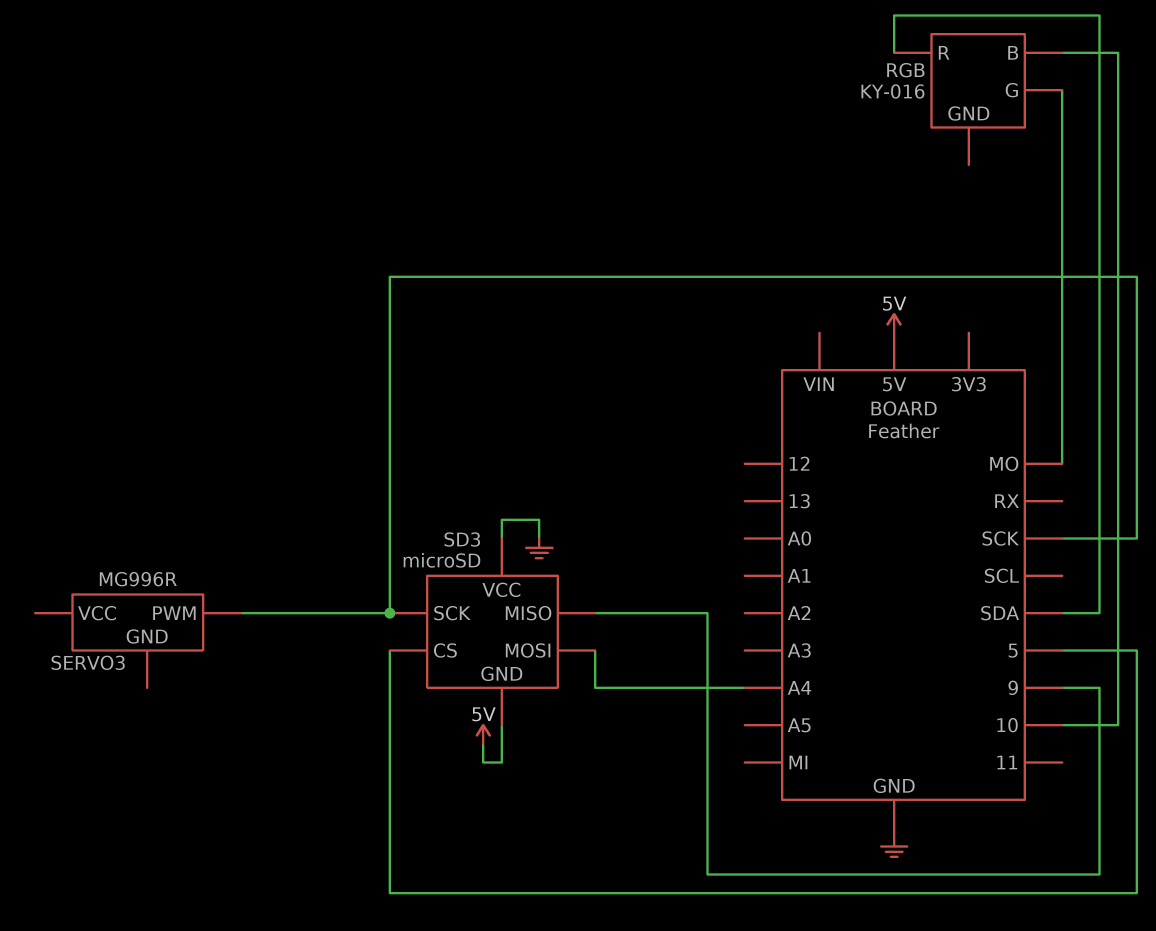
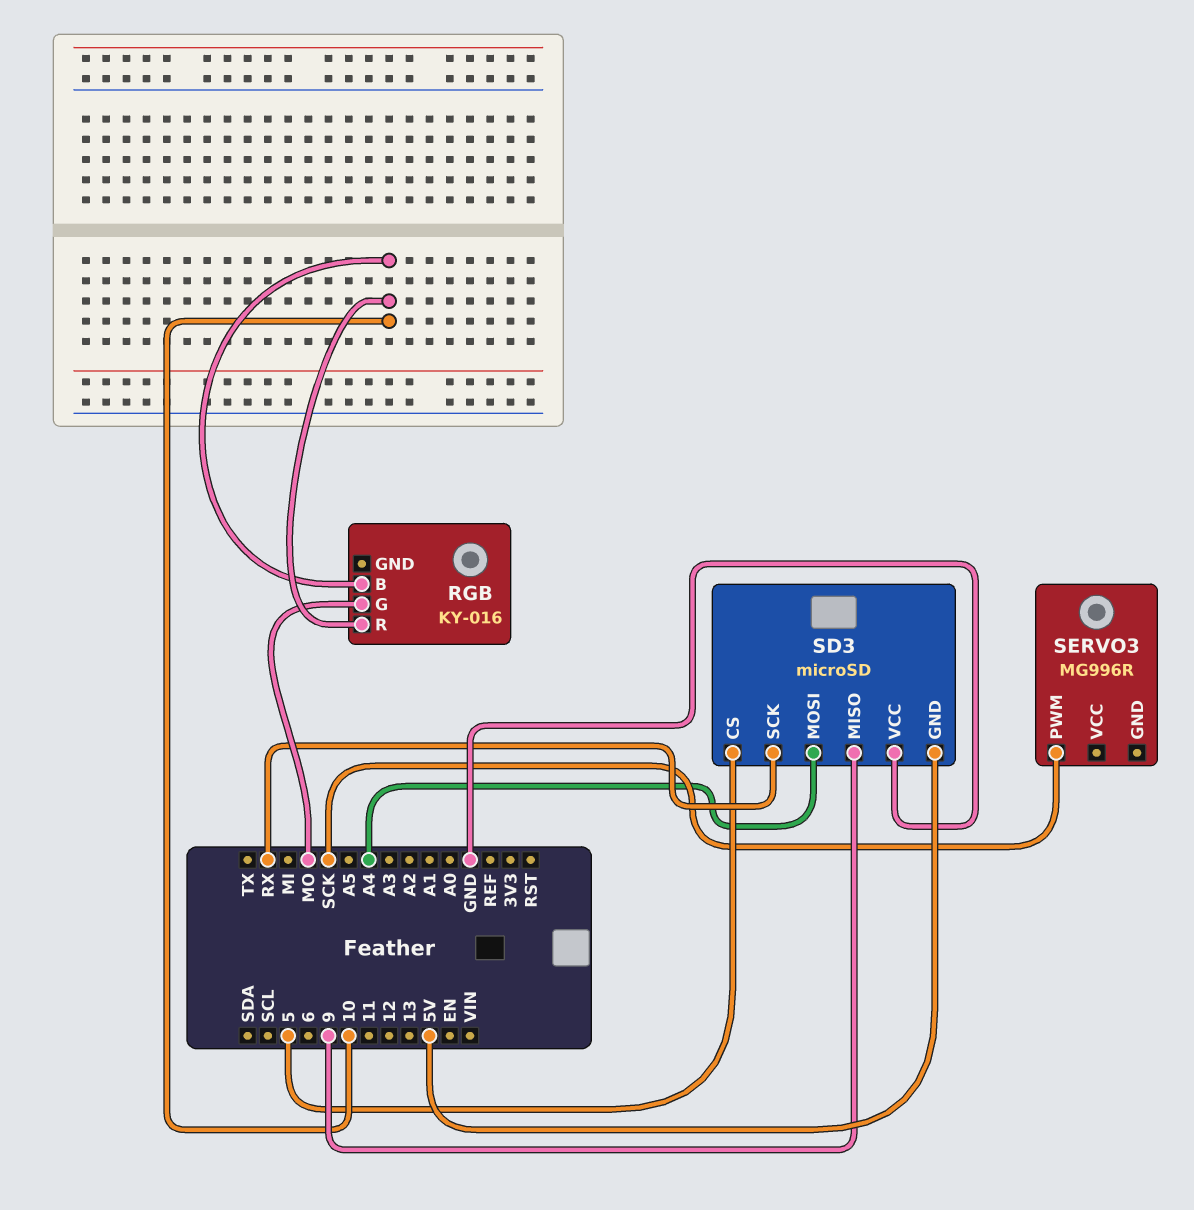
RGB pin R: SDA -> 10
SD3 pin SCK: SCK -> RX

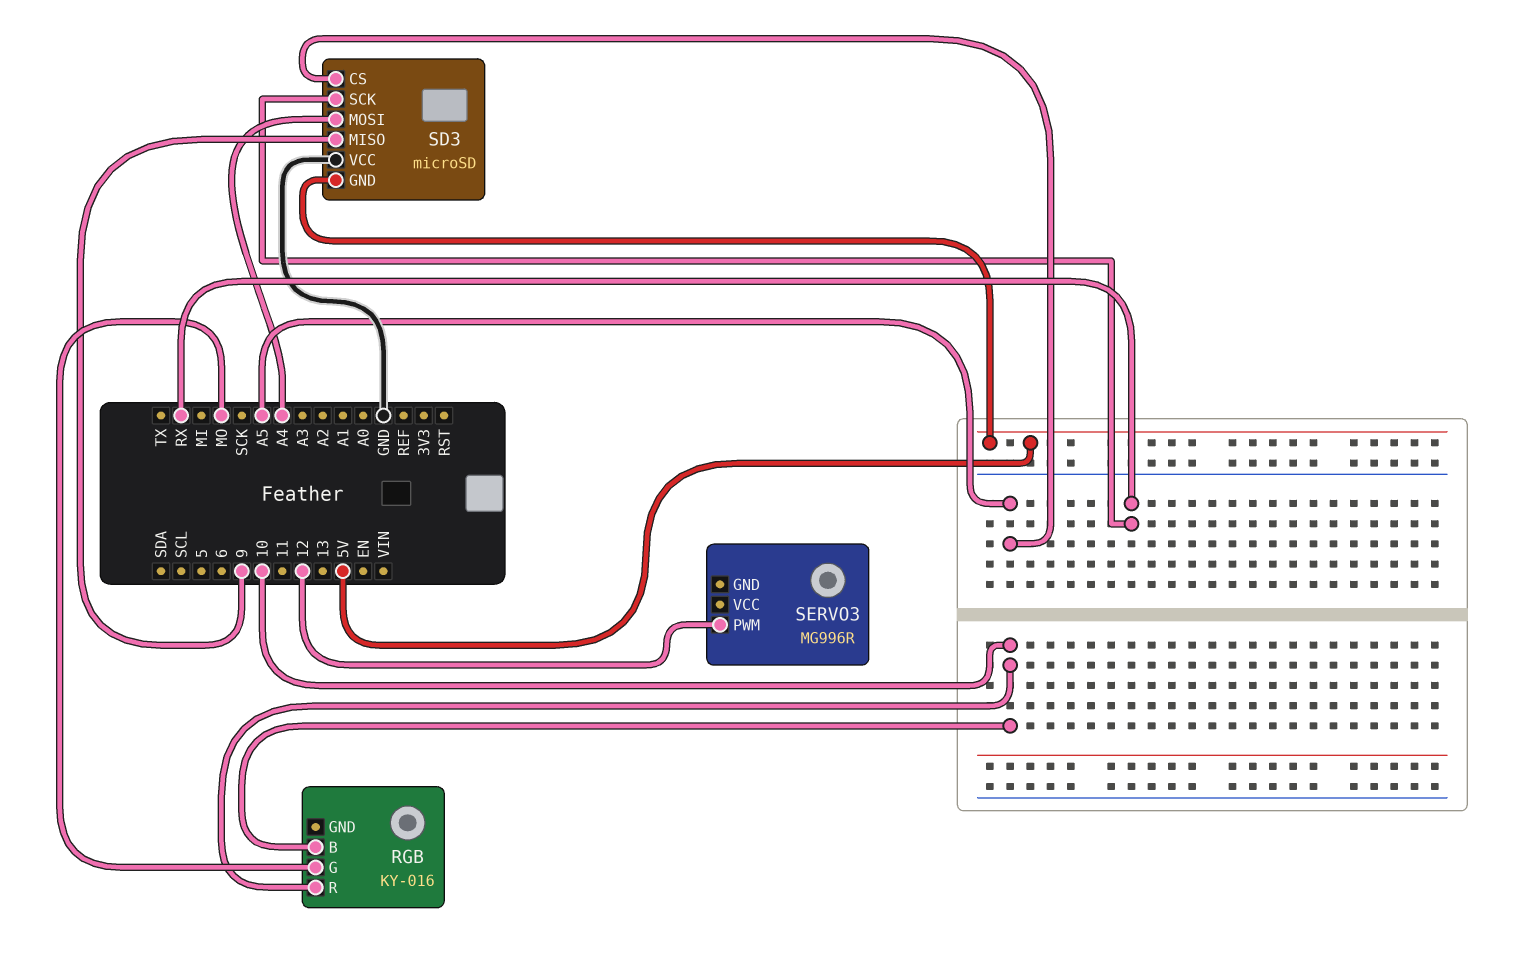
SD3 pin CS: 5 -> A5
SERVO3 pin PWM: SCK -> 12

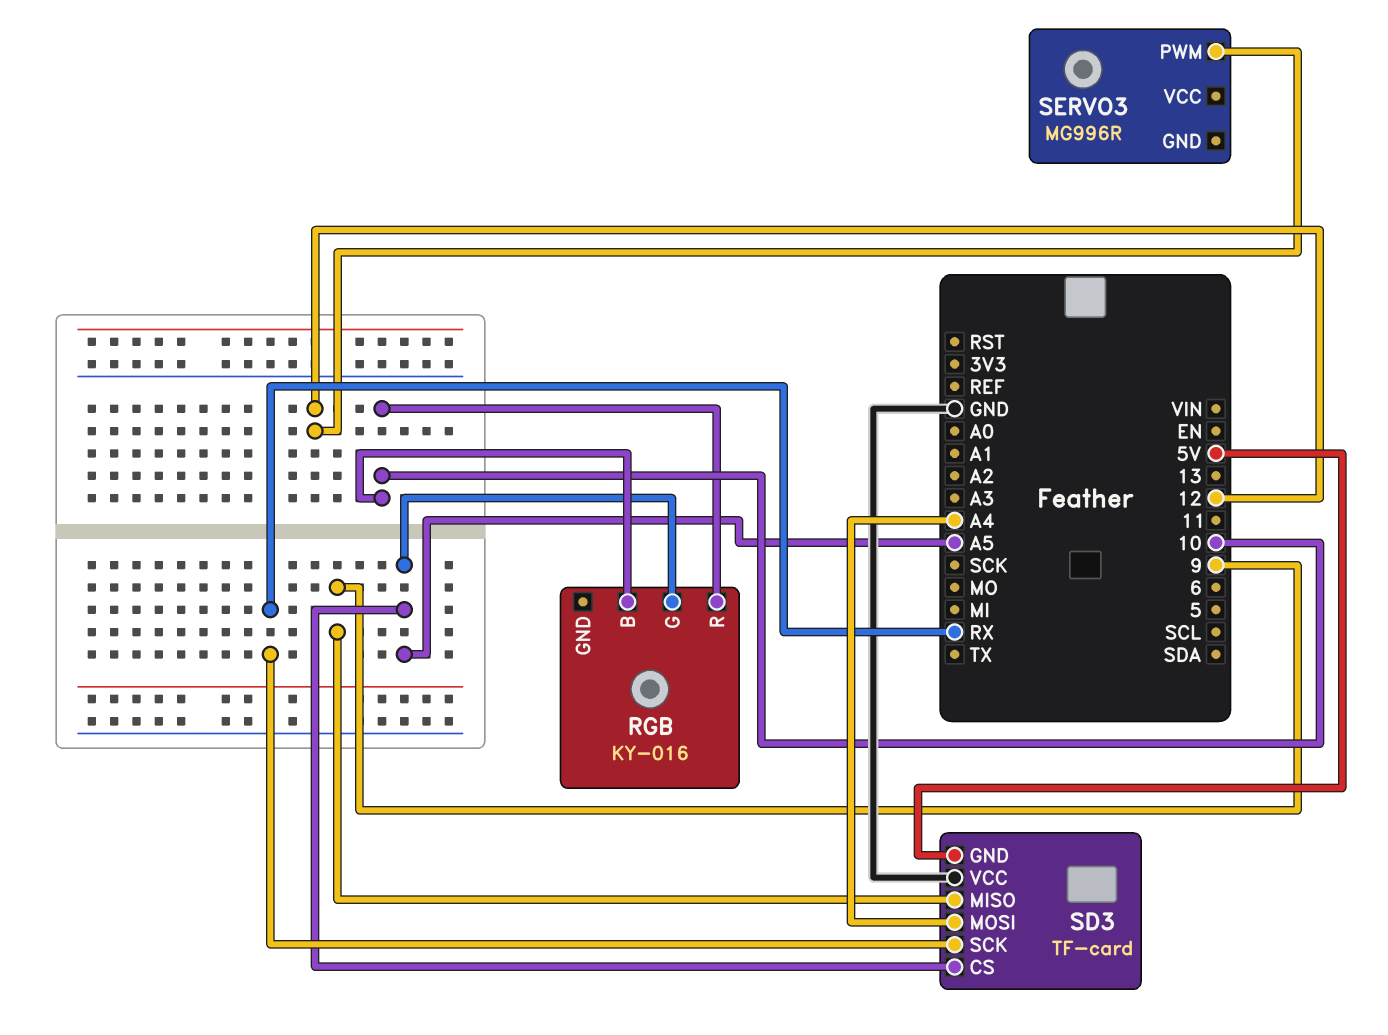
RGB pin G: MO -> A5
SD3: microSD -> TF-card

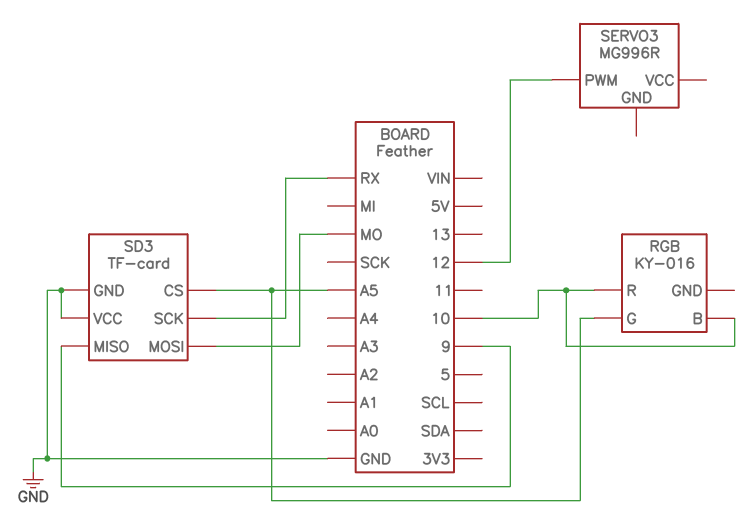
SD3 pin GND: 5V -> GND
SD3 pin MOSI: A4 -> MO

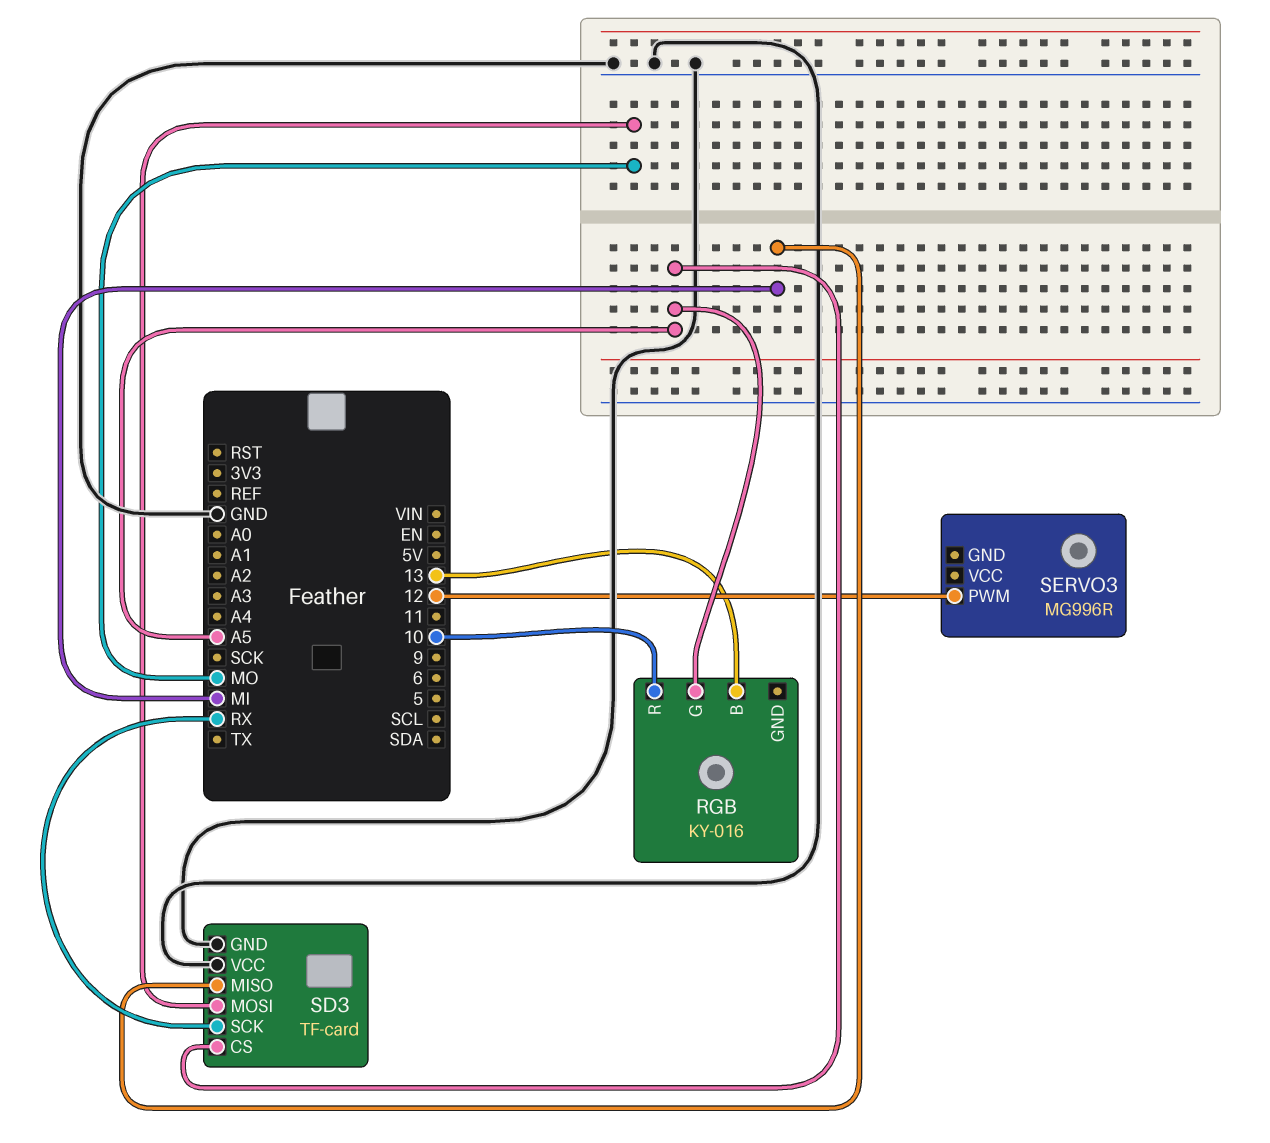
RGB pin B: 10 -> 13
SD3 pin MISO: 9 -> MI

